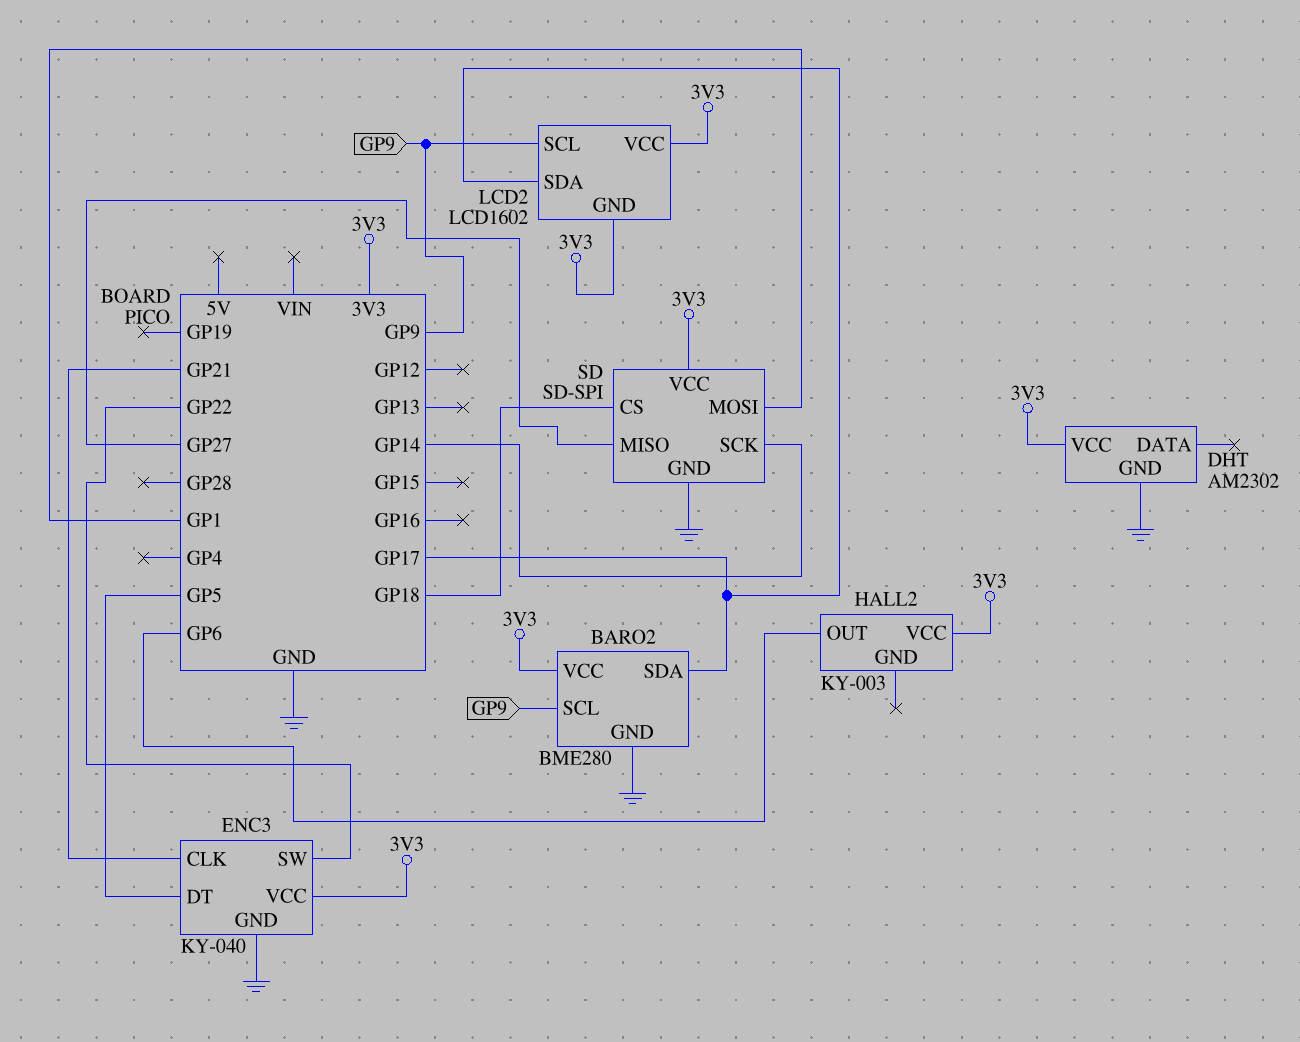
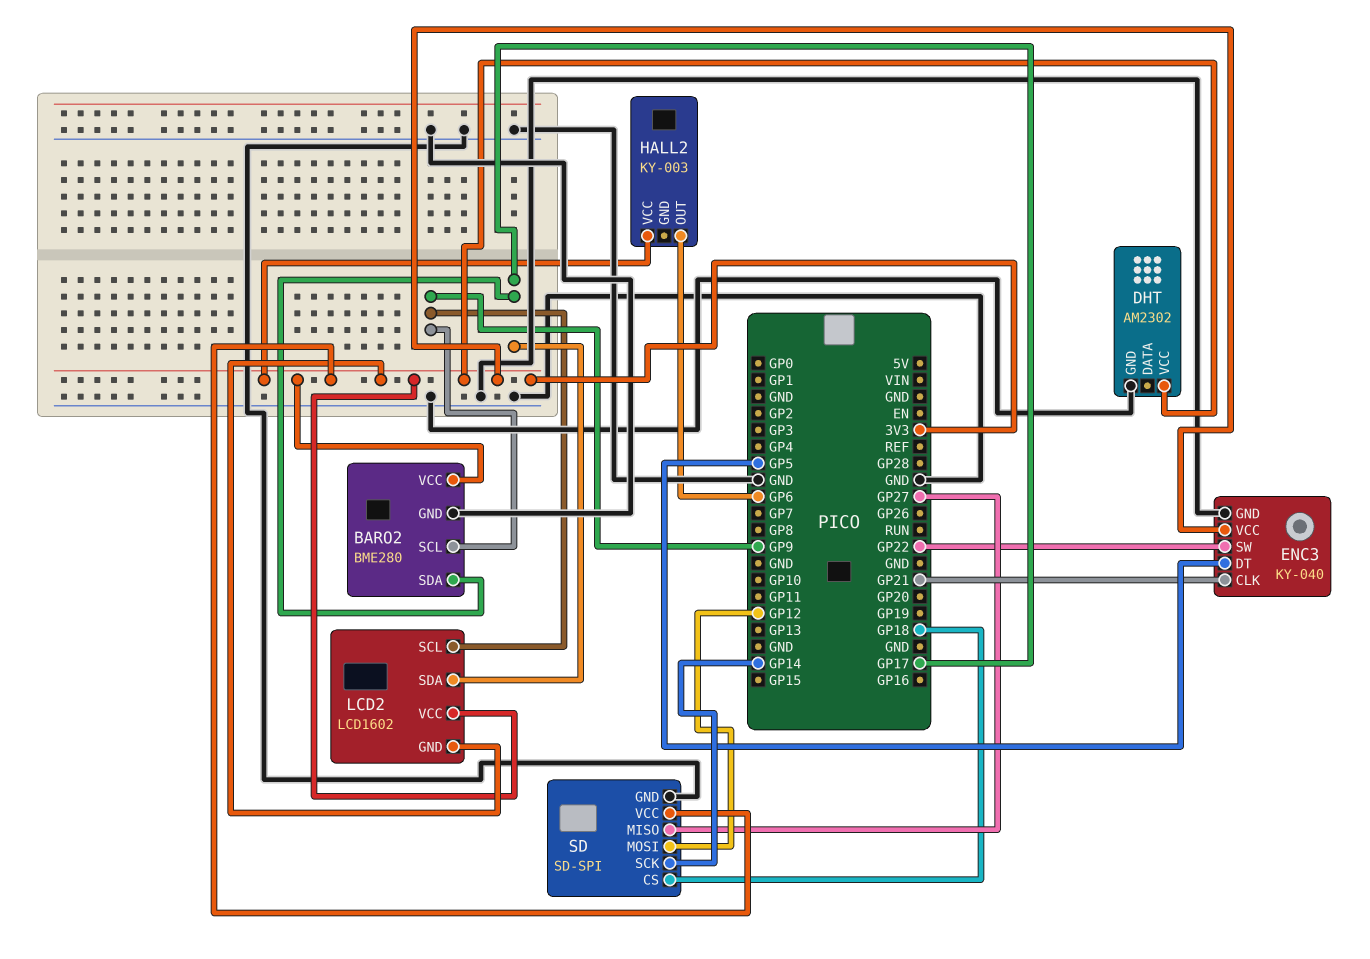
SD pin MOSI: GP1 -> GP12

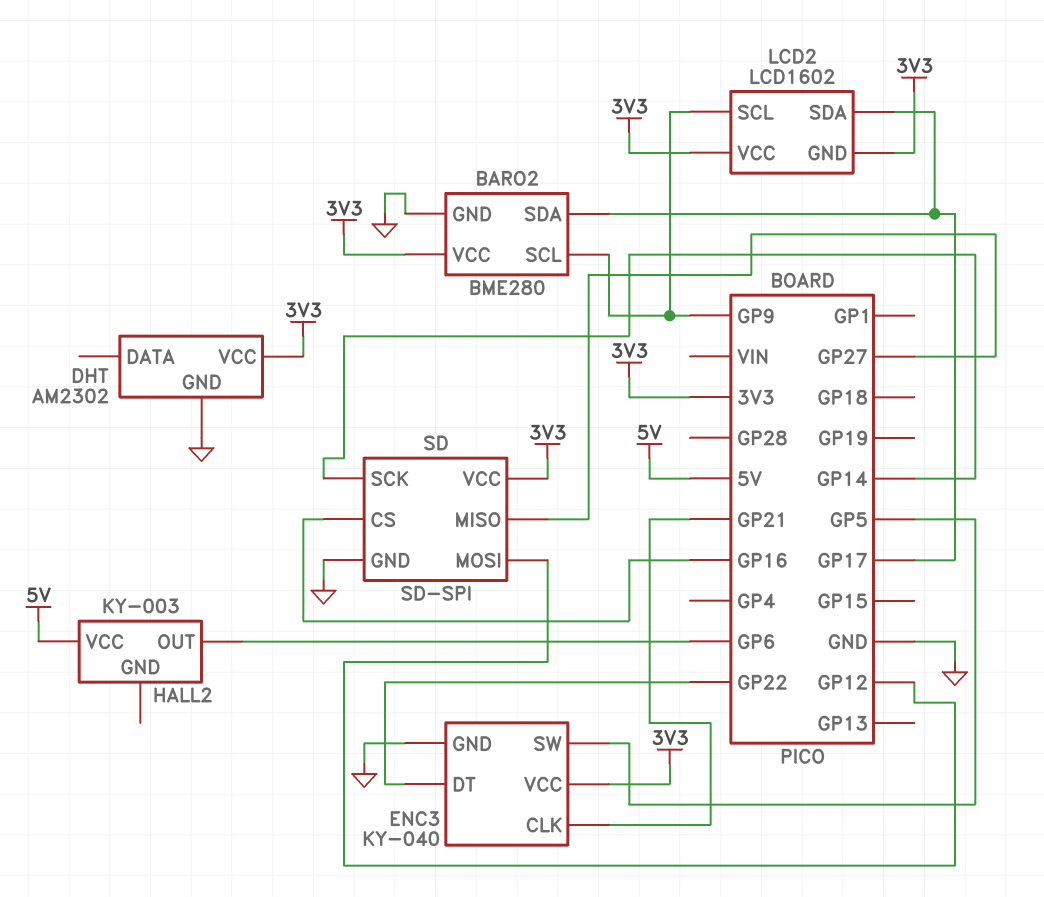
ENC3 pin DT: GP5 -> GP22
ENC3 pin SW: GP22 -> GP5
HALL2 pin VCC: 3V3 -> 5V
SD pin CS: GP18 -> GP16

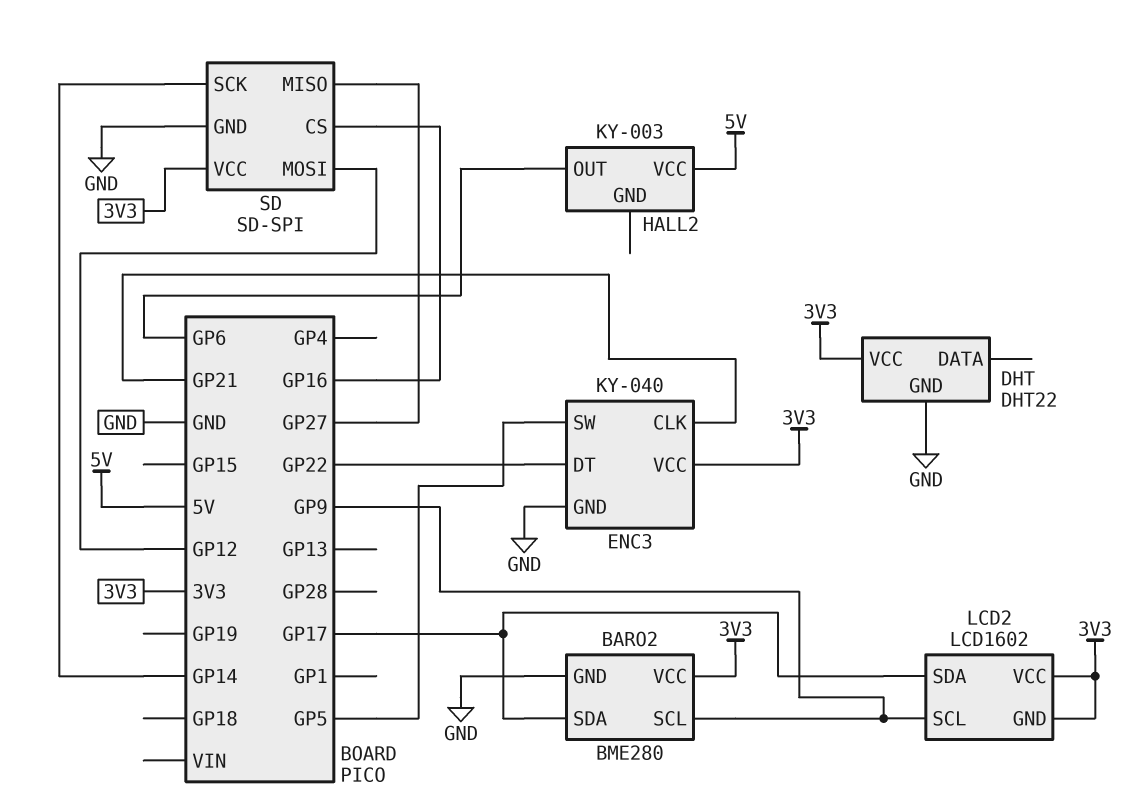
DHT: AM2302 -> DHT22

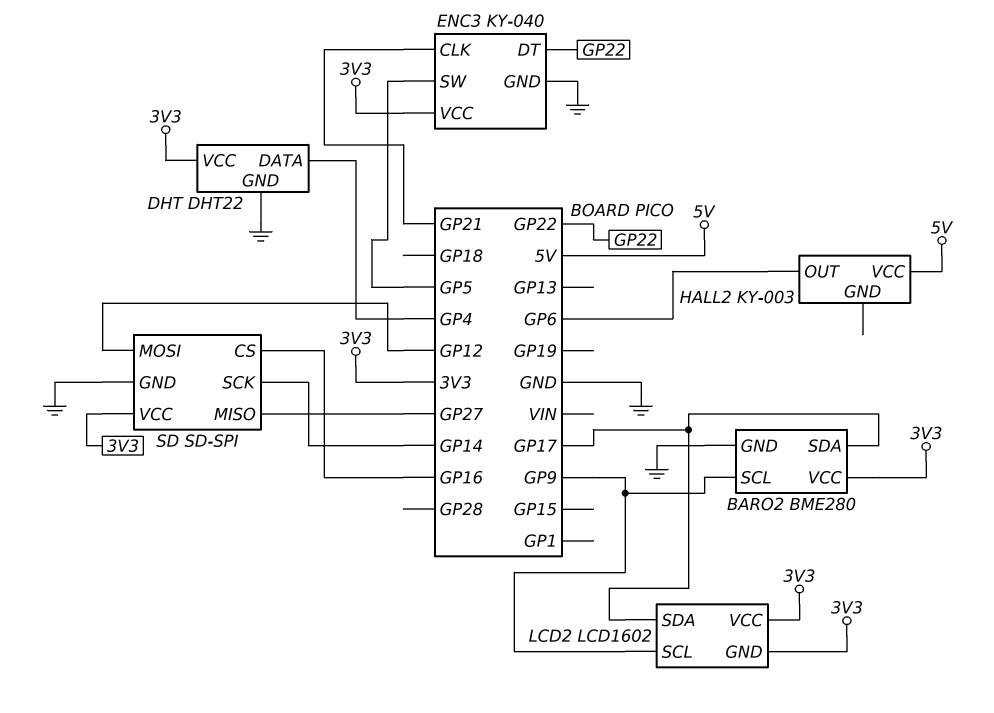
DHT pin DATA: none -> GP4

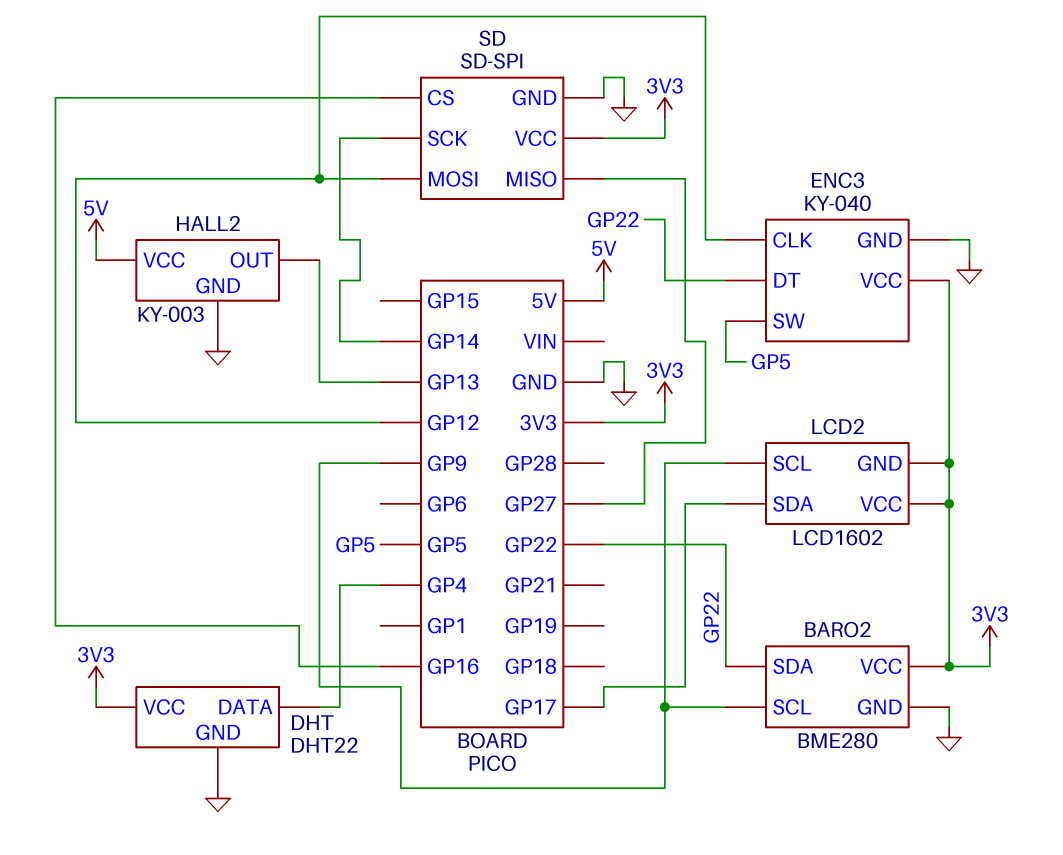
BARO2 pin SDA: GP17 -> GP22
ENC3 pin CLK: GP21 -> GP12
HALL2 pin GND: none -> GND
HALL2 pin OUT: GP6 -> GP13

